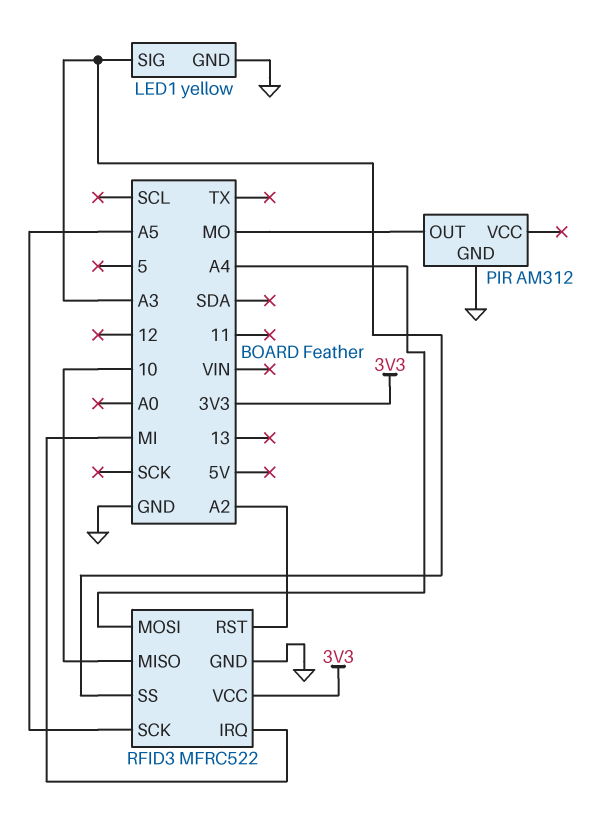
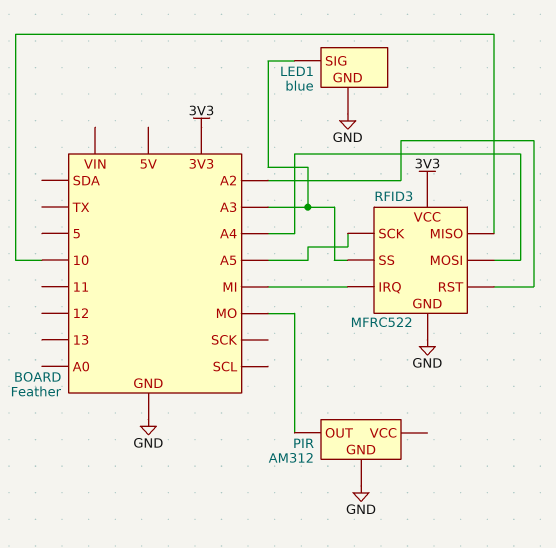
LED1: yellow -> blue

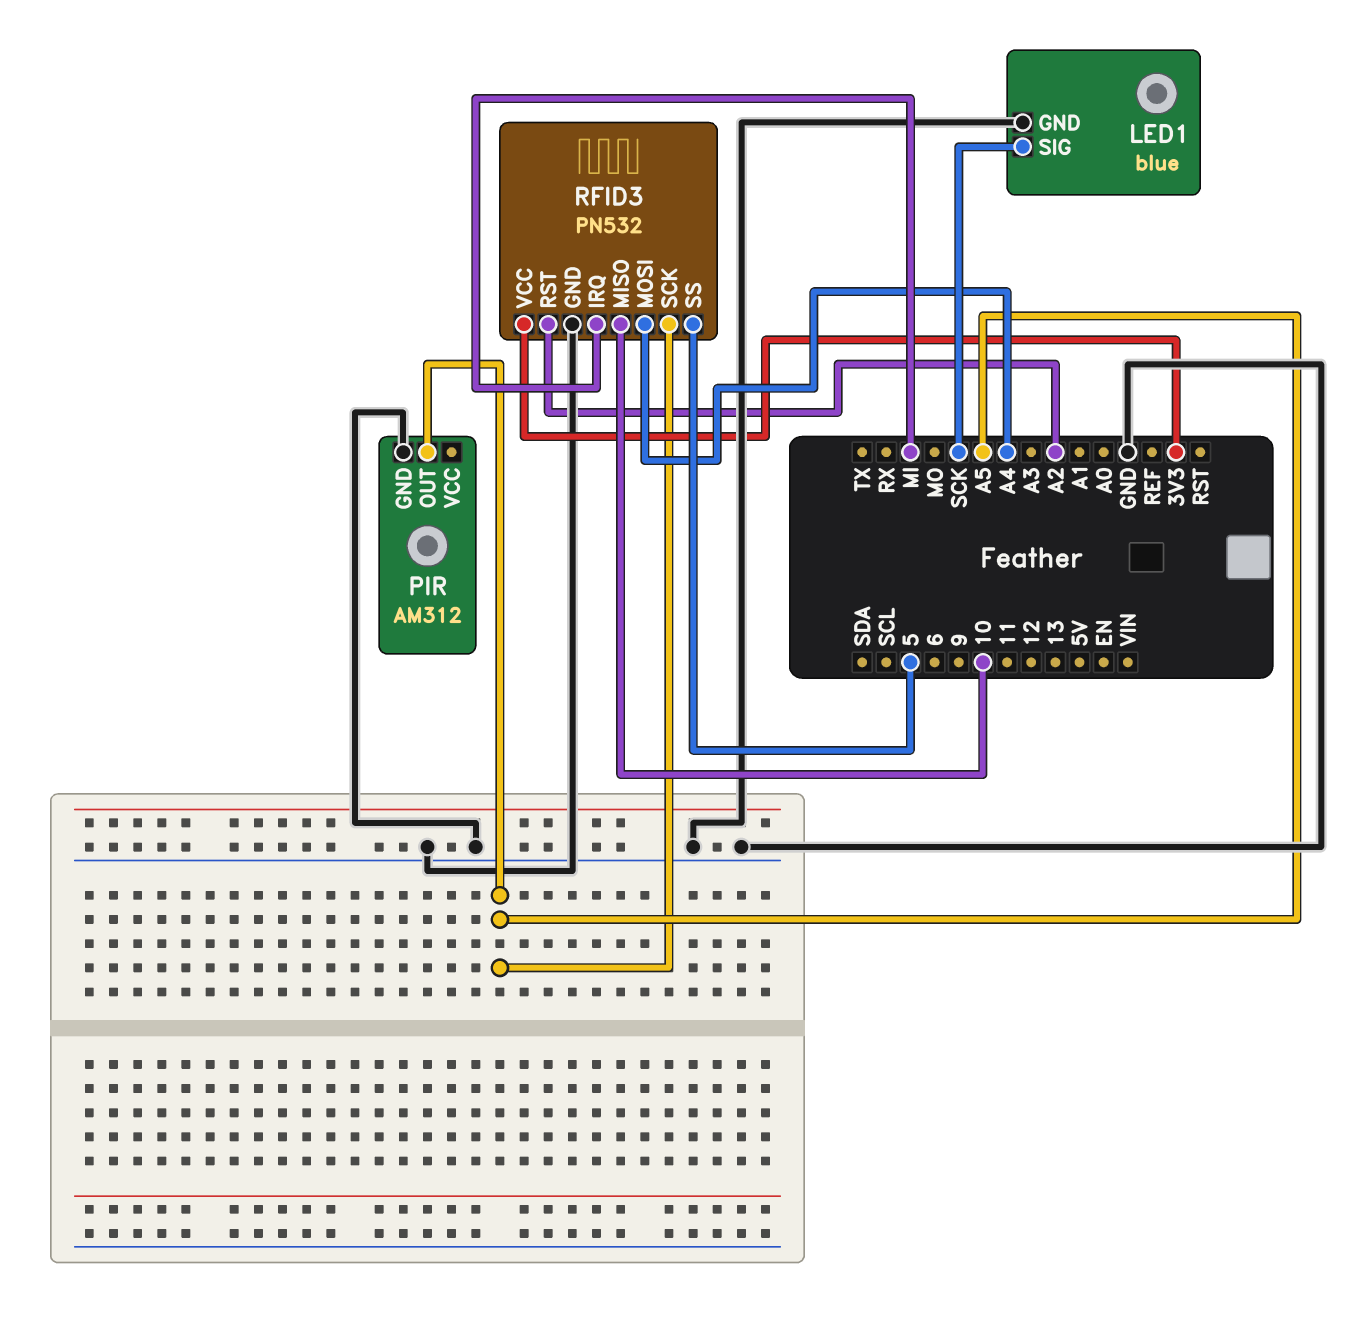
LED1 pin SIG: A3 -> SCK
PIR pin OUT: MO -> A5
RFID3: MFRC522 -> PN532
RFID3 pin SS: A3 -> 5

